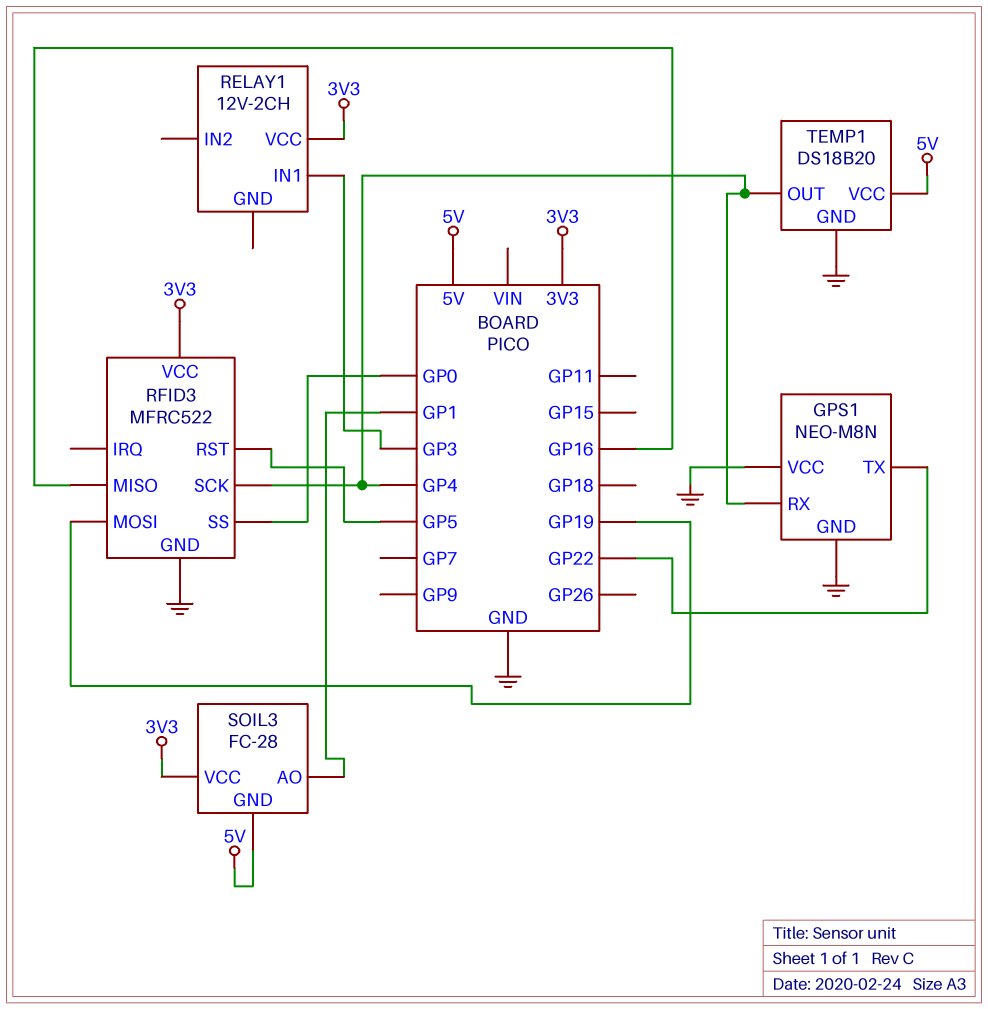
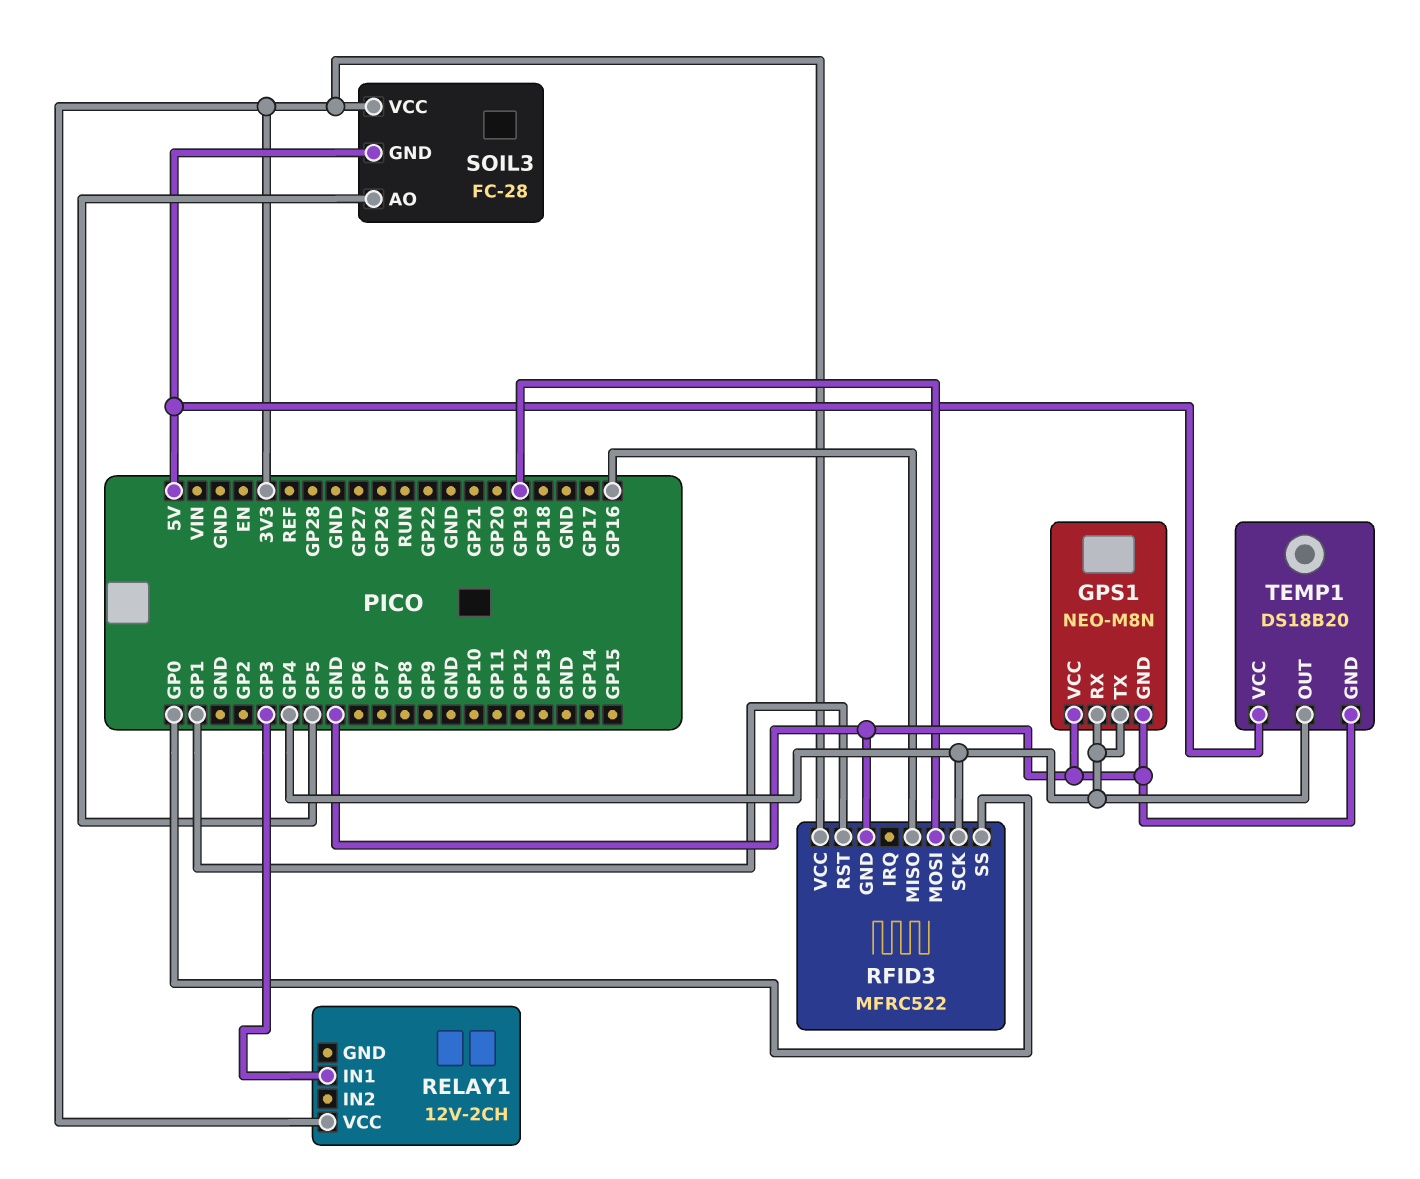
GPS1 pin TX: GP22 -> GP4
RFID3 pin RST: GP5 -> GP1
SOIL3 pin AO: GP1 -> GP5

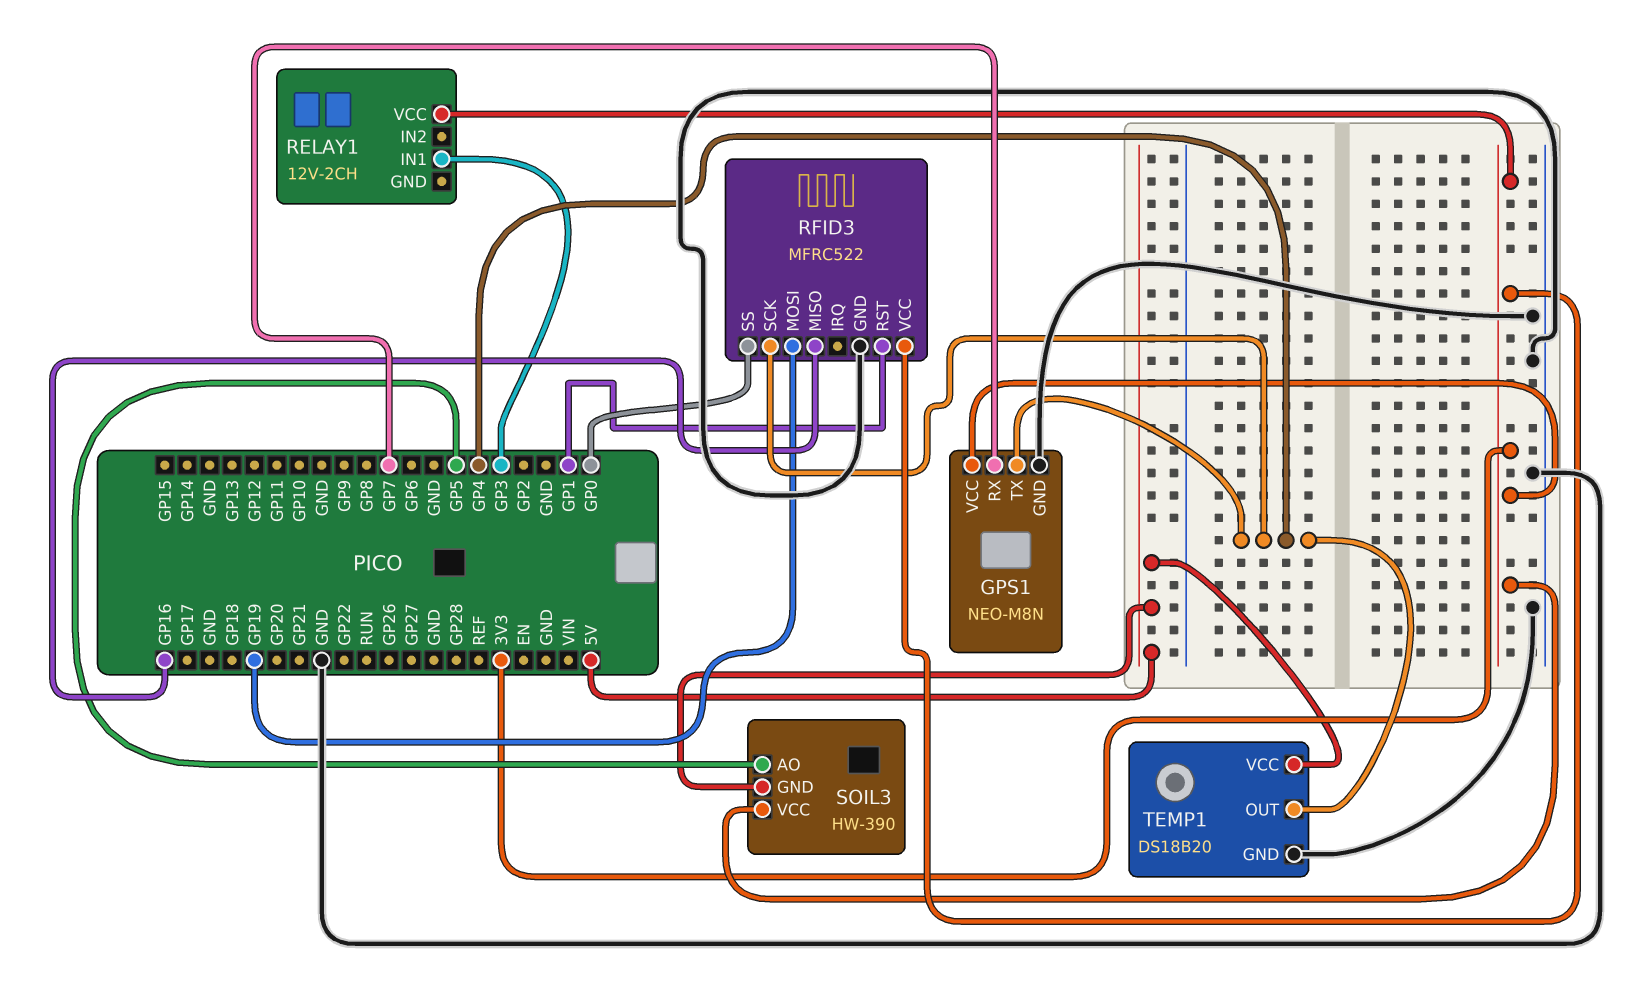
GPS1 pin RX: GP4 -> GP7
GPS1 pin VCC: GND -> 3V3
SOIL3: FC-28 -> HW-390

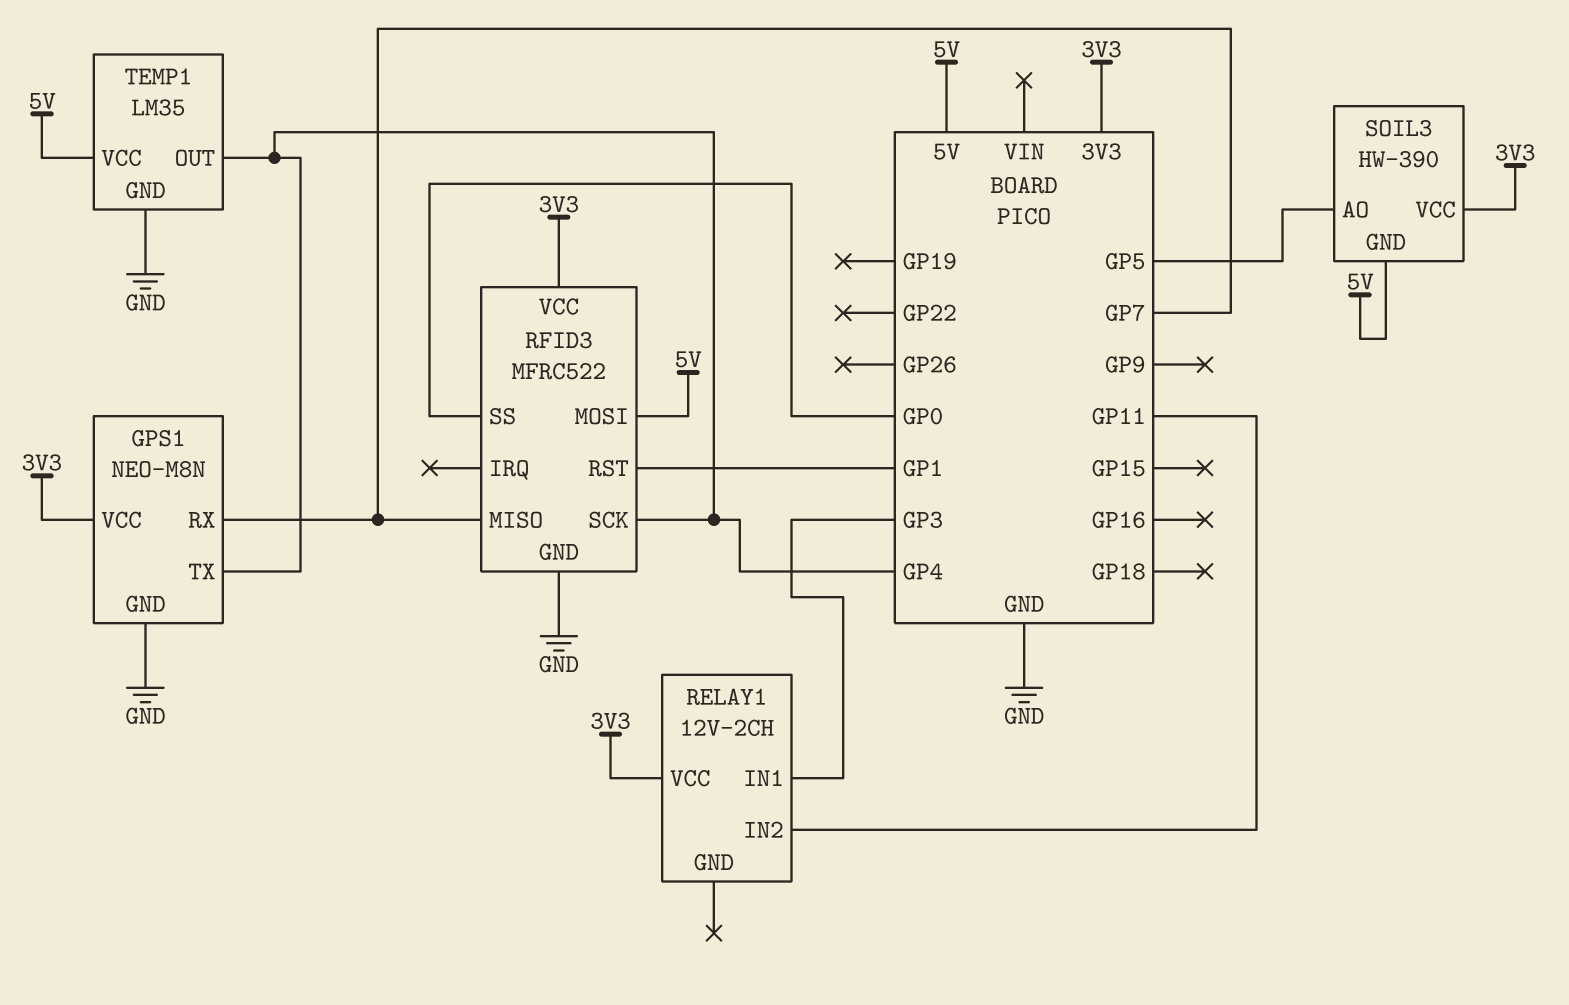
RELAY1 pin IN2: none -> GP11
RFID3 pin MISO: GP16 -> GP7
RFID3 pin MOSI: GP19 -> 5V
TEMP1: DS18B20 -> LM35

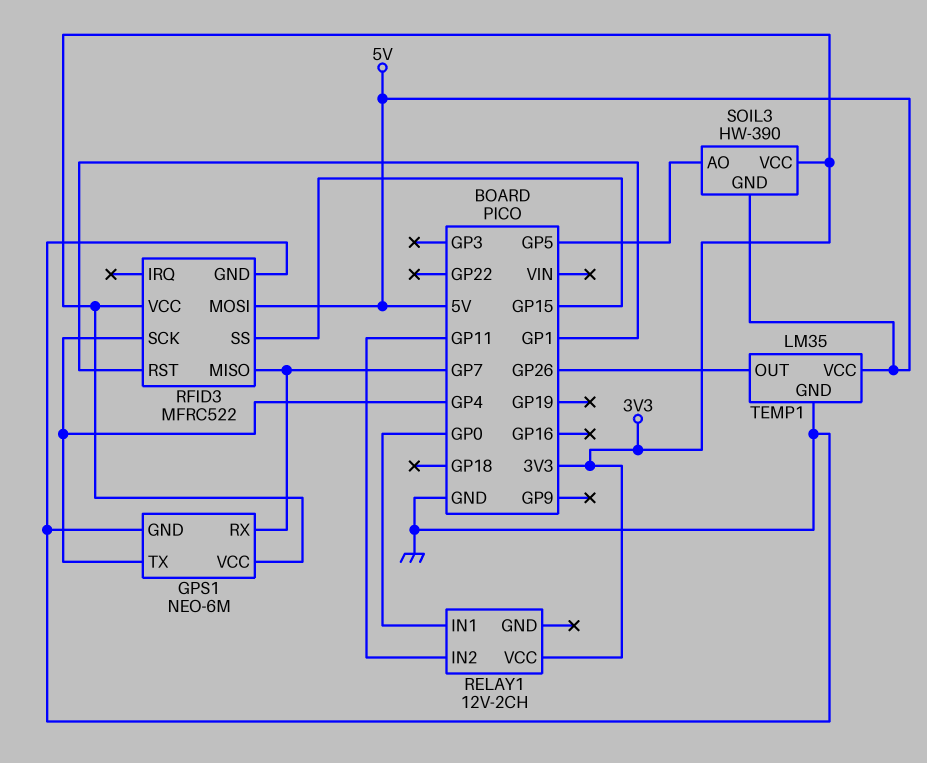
GPS1: NEO-M8N -> NEO-6M
RELAY1 pin IN1: GP3 -> GP0
RFID3 pin SS: GP0 -> GP15
TEMP1 pin OUT: GP4 -> GP26

